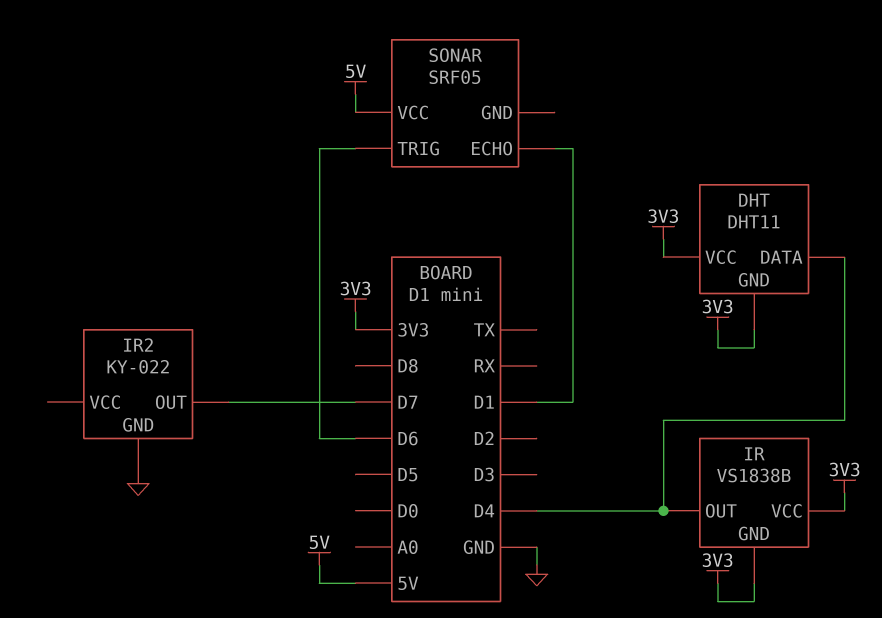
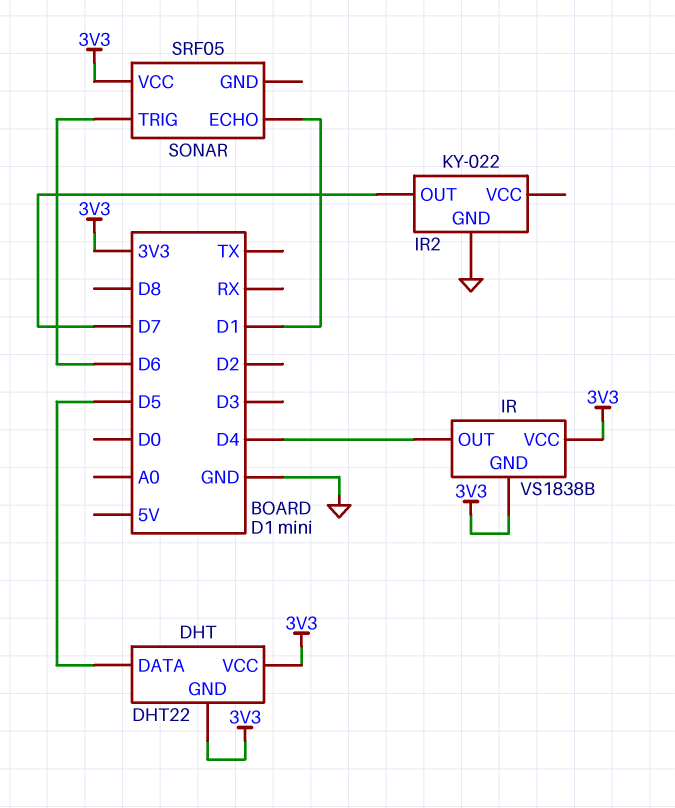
DHT: DHT11 -> DHT22
DHT pin DATA: D4 -> D5
SONAR pin VCC: 5V -> 3V3

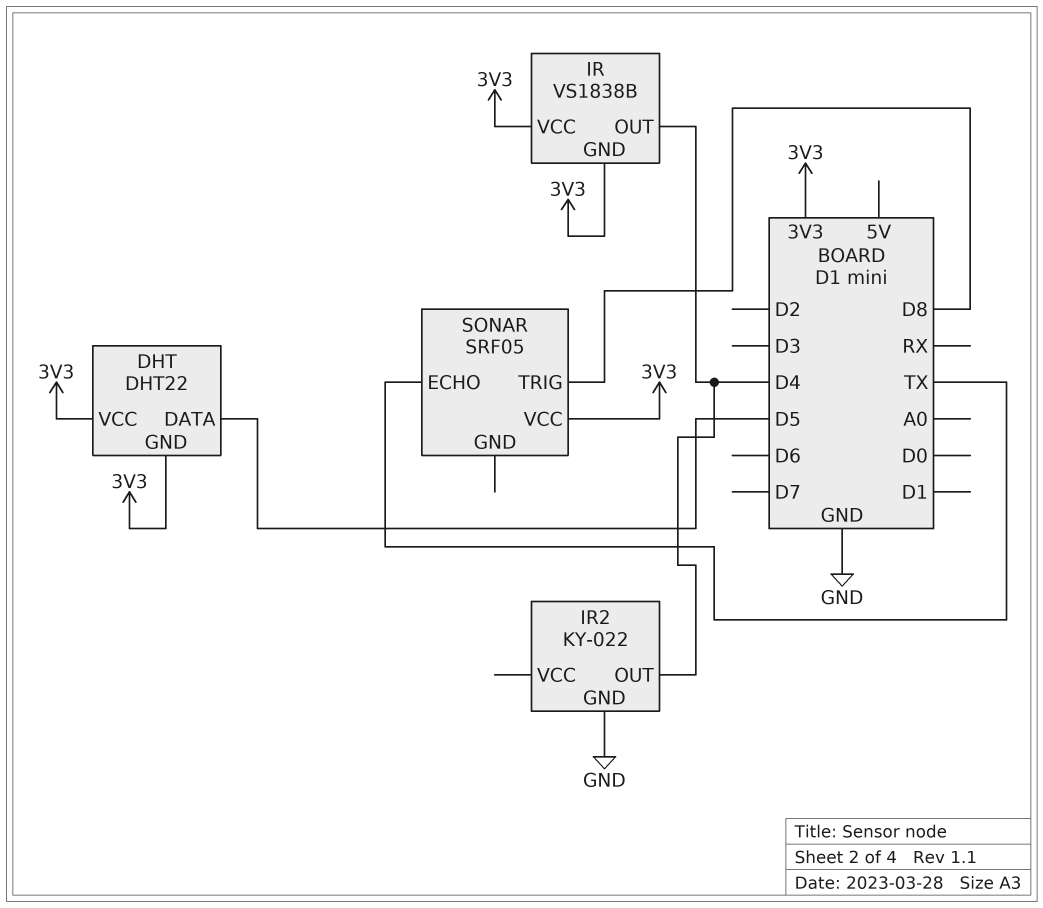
IR2 pin OUT: D7 -> D4
SONAR pin ECHO: D1 -> TX
SONAR pin TRIG: D6 -> D8

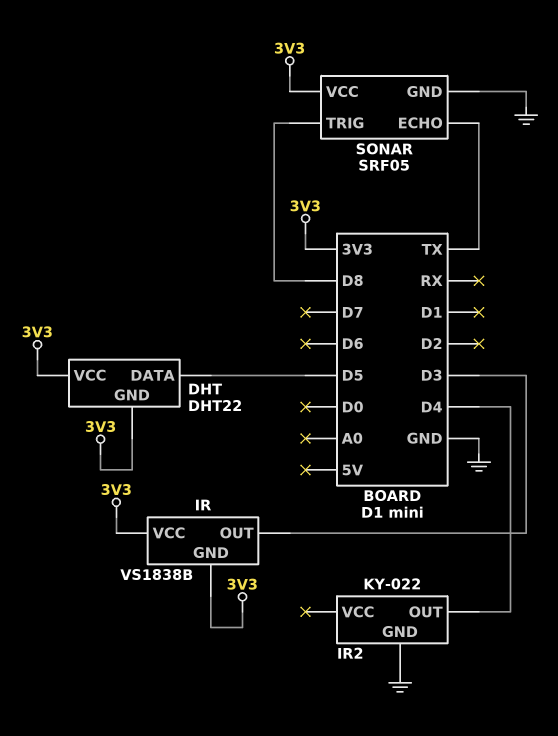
IR pin OUT: D4 -> D3
SONAR pin GND: none -> GND

